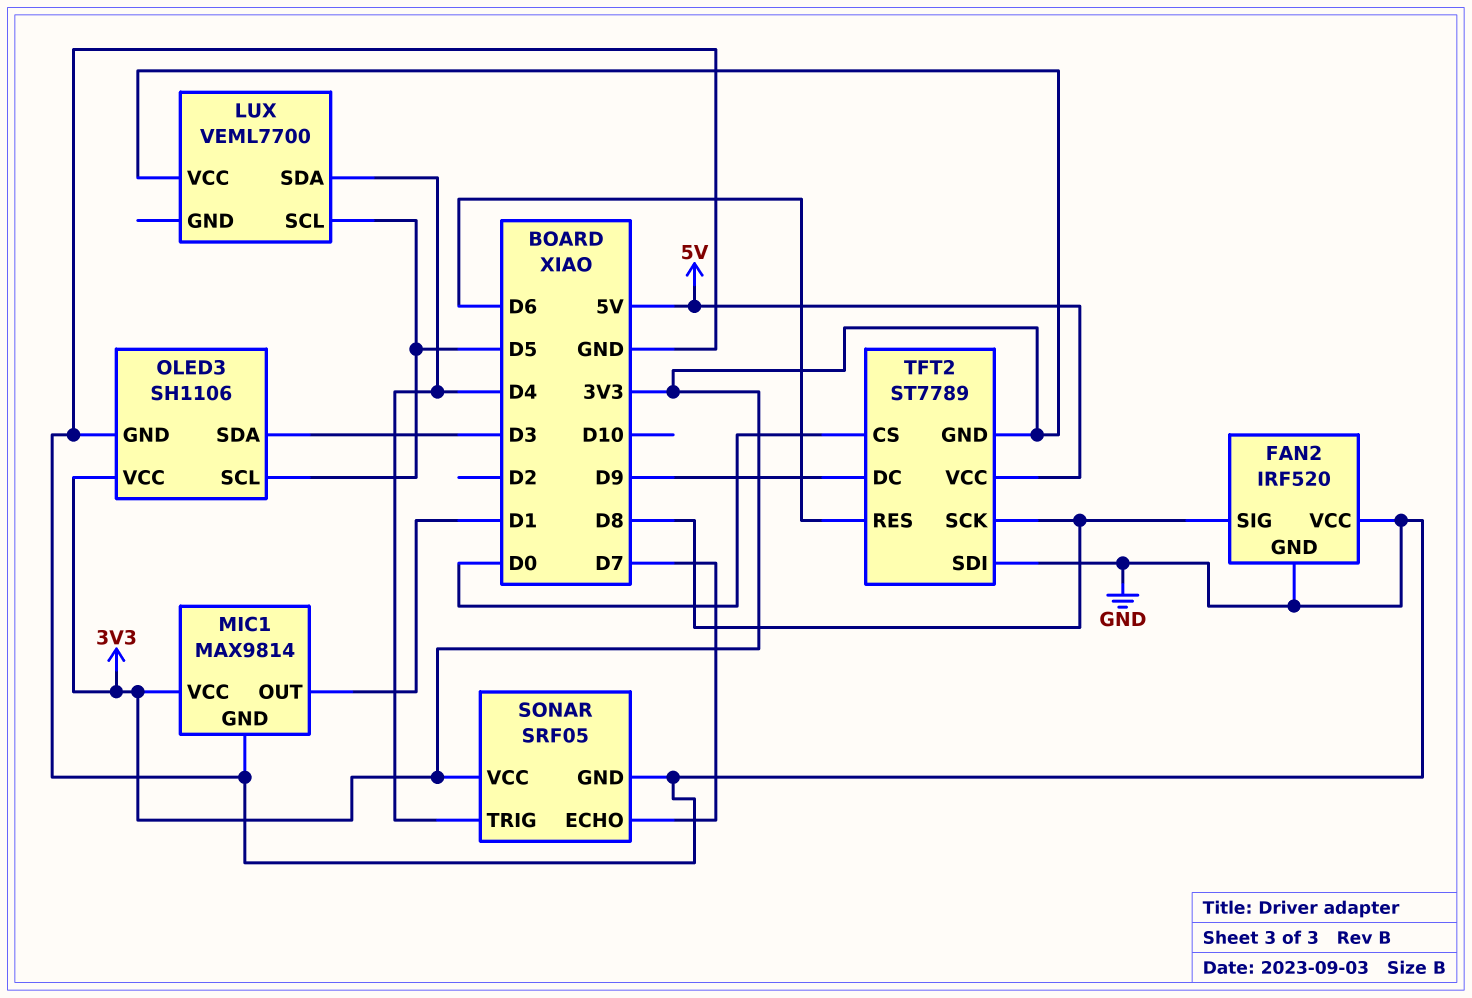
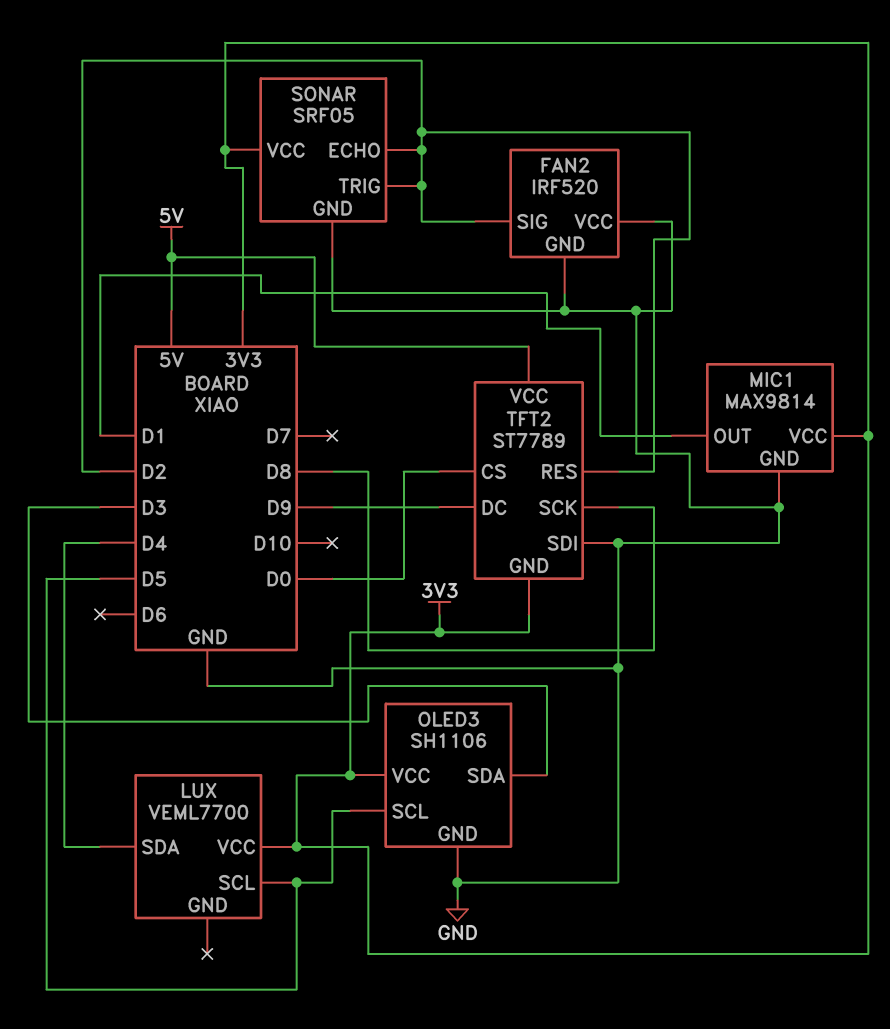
FAN2 pin SIG: D8 -> D2
SONAR pin ECHO: D7 -> D2
SONAR pin TRIG: D4 -> D2
TFT2 pin RES: D6 -> D2

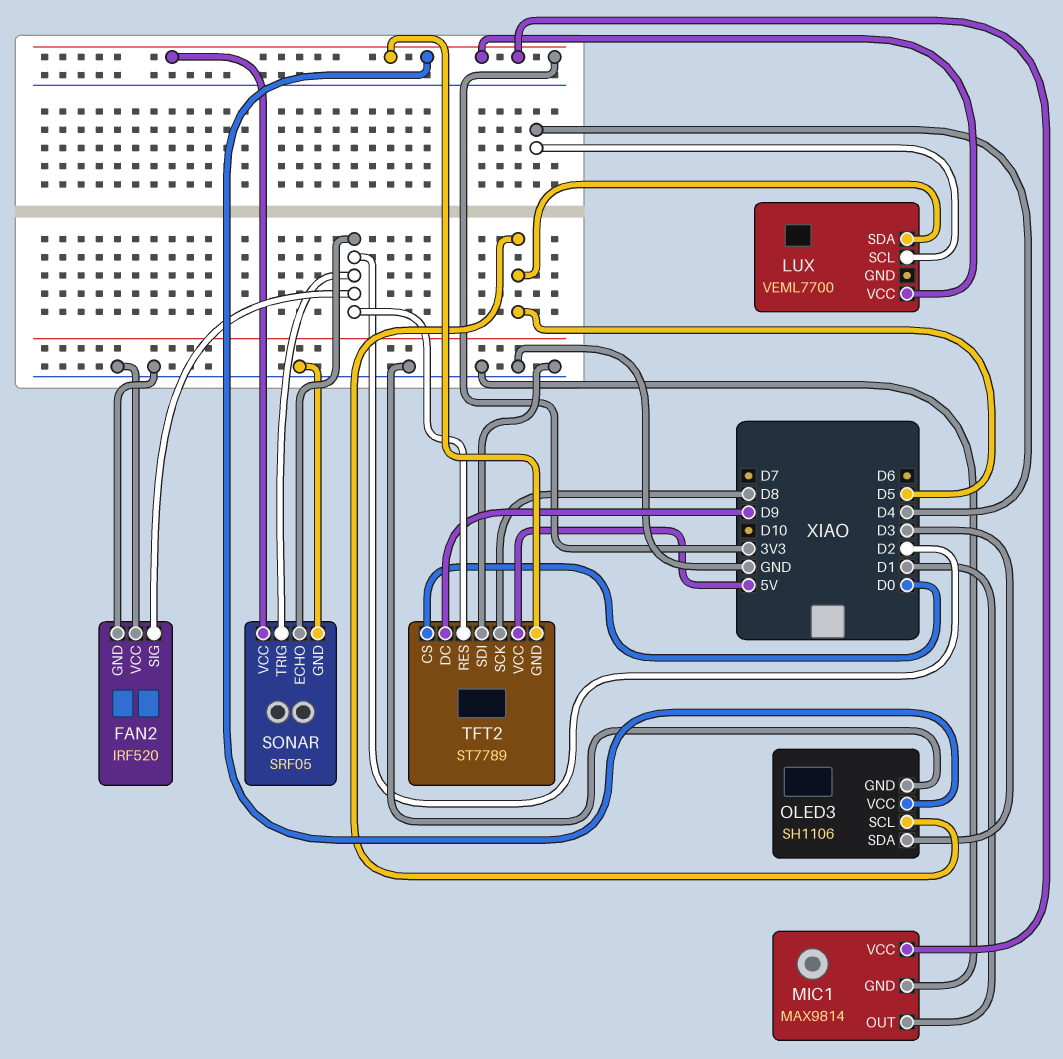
LUX pin SCL: D5 -> D4
LUX pin SDA: D4 -> D5

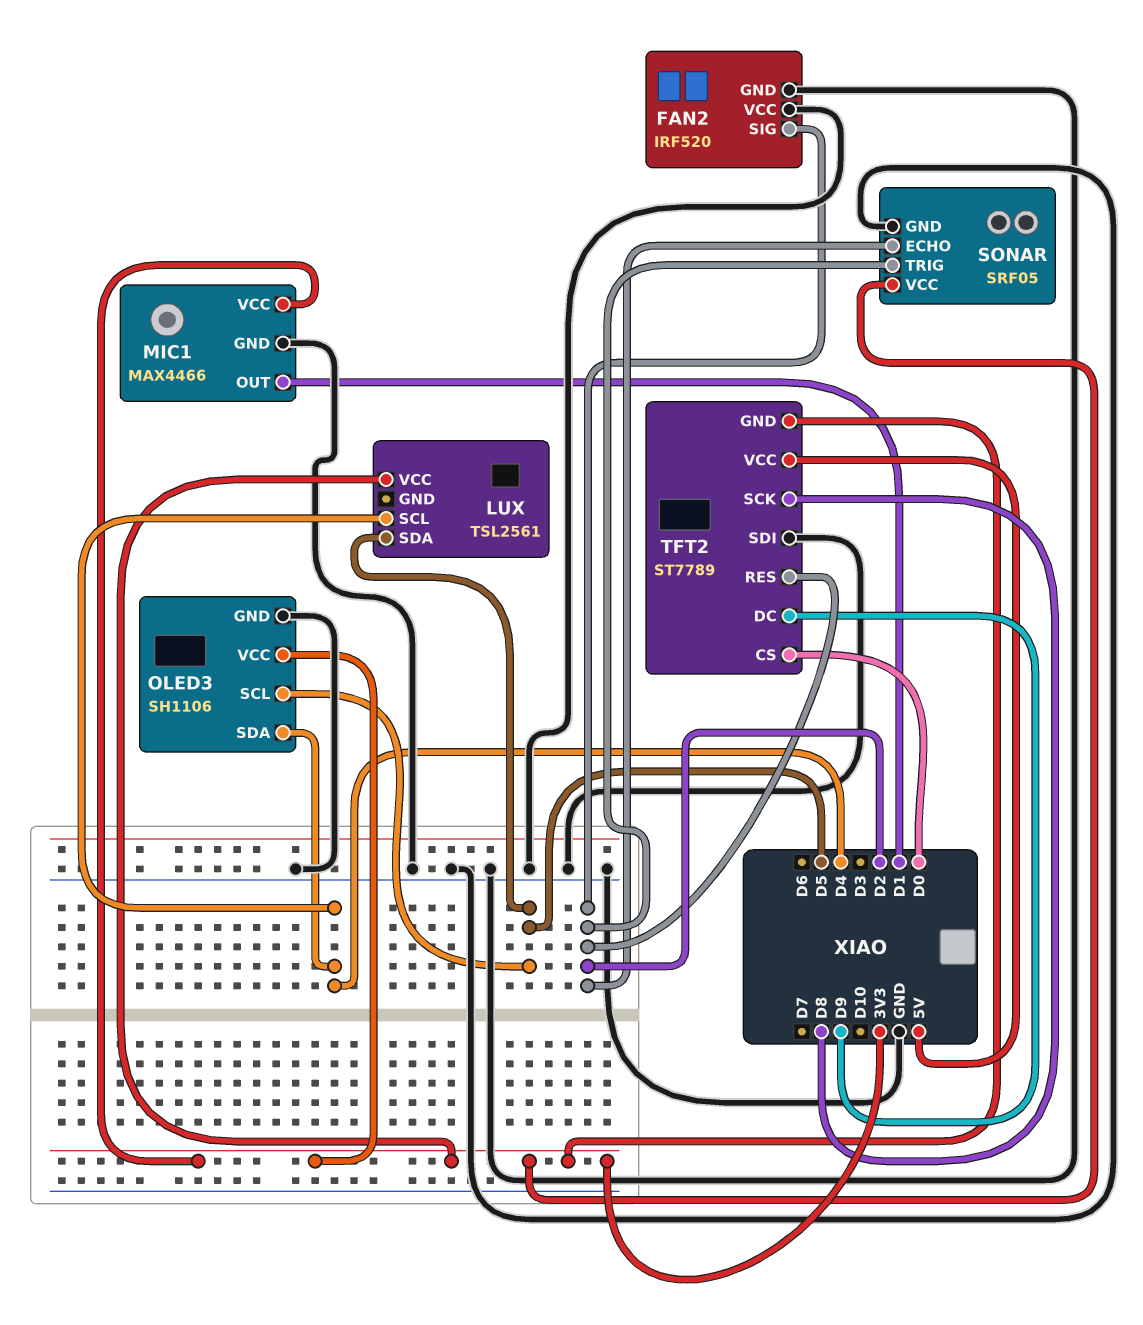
LUX: VEML7700 -> TSL2561
MIC1: MAX9814 -> MAX4466
OLED3 pin SDA: D3 -> D4

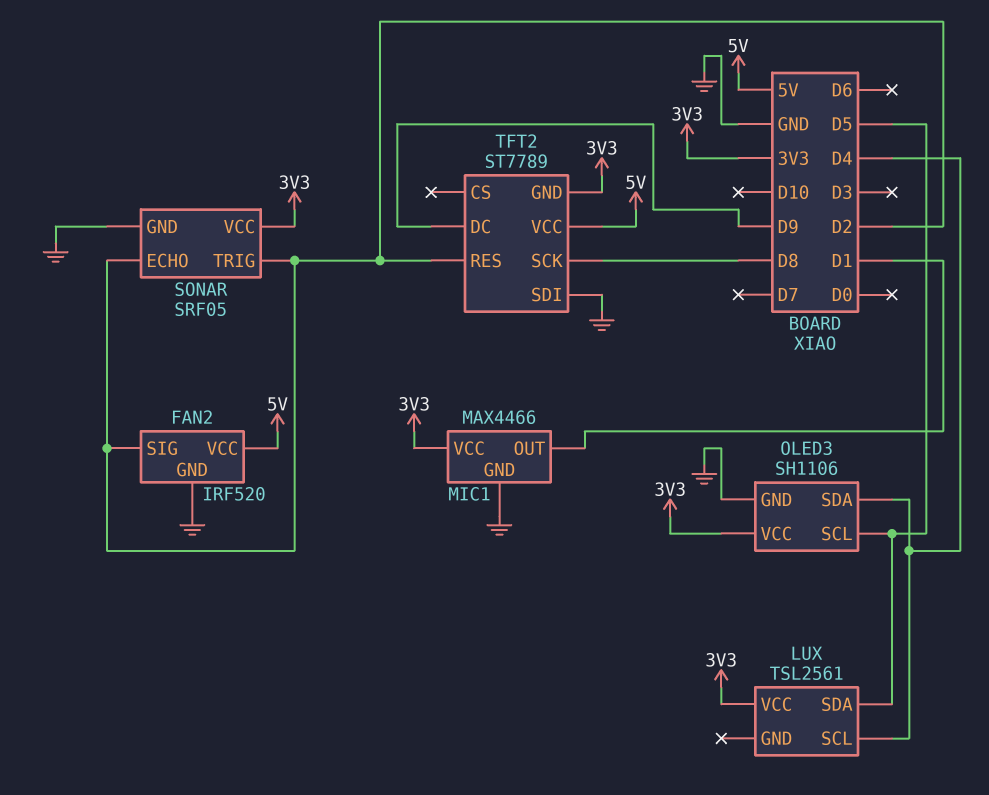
FAN2 pin VCC: GND -> 5V
TFT2 pin CS: D0 -> none

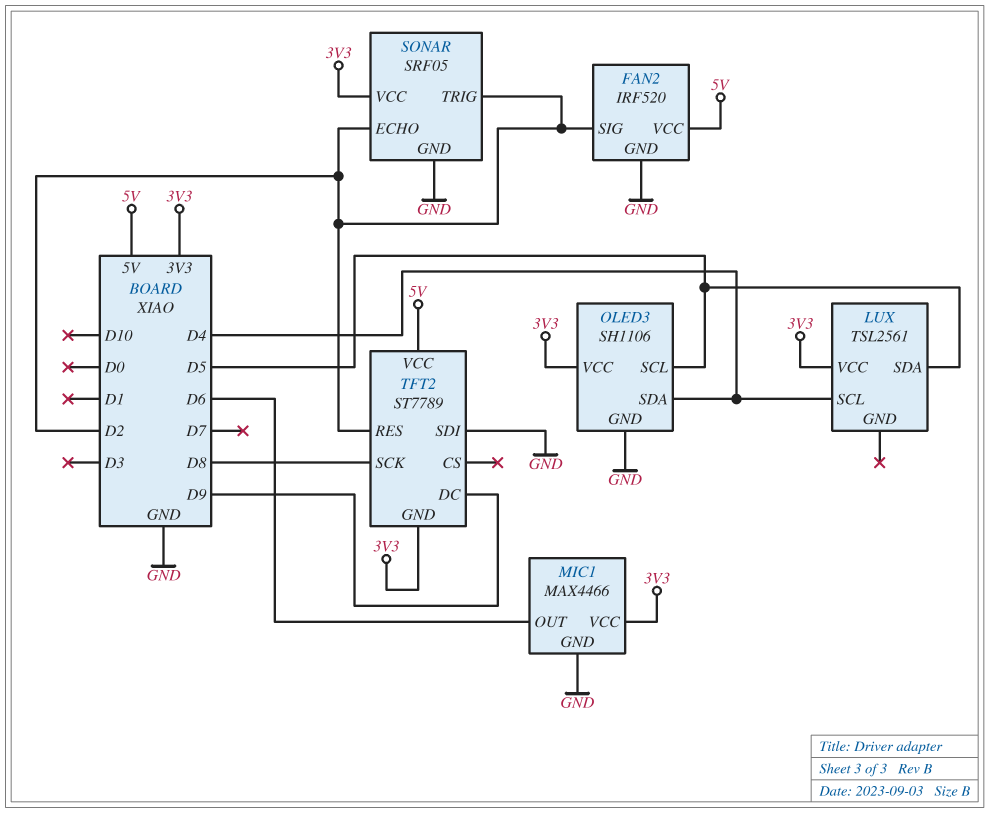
MIC1 pin OUT: D1 -> D6

